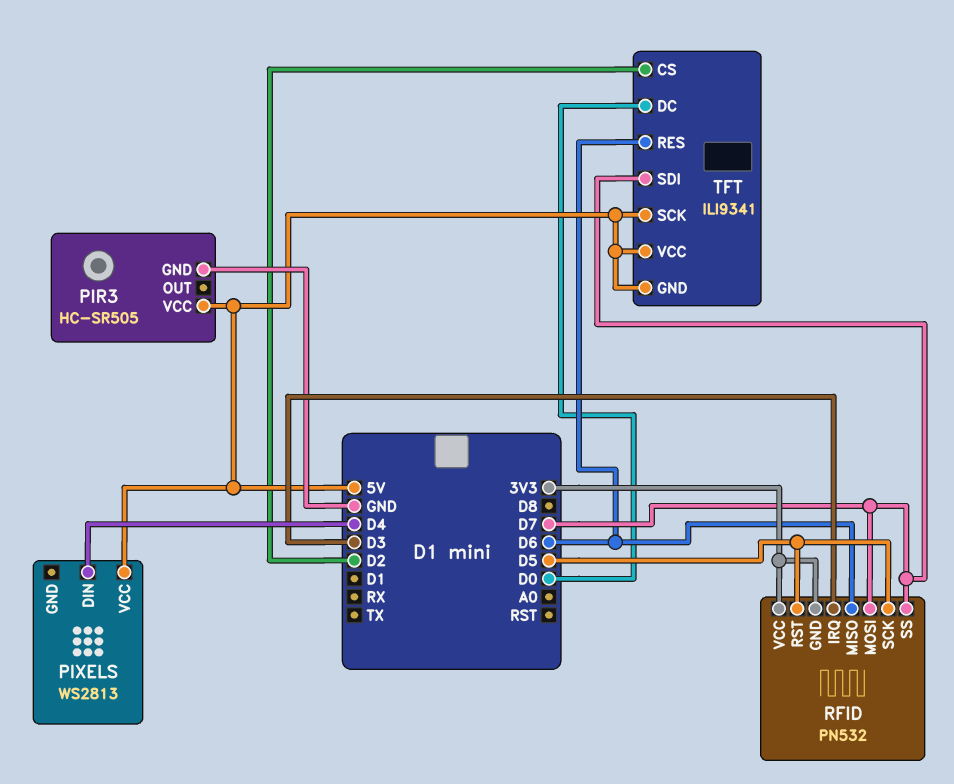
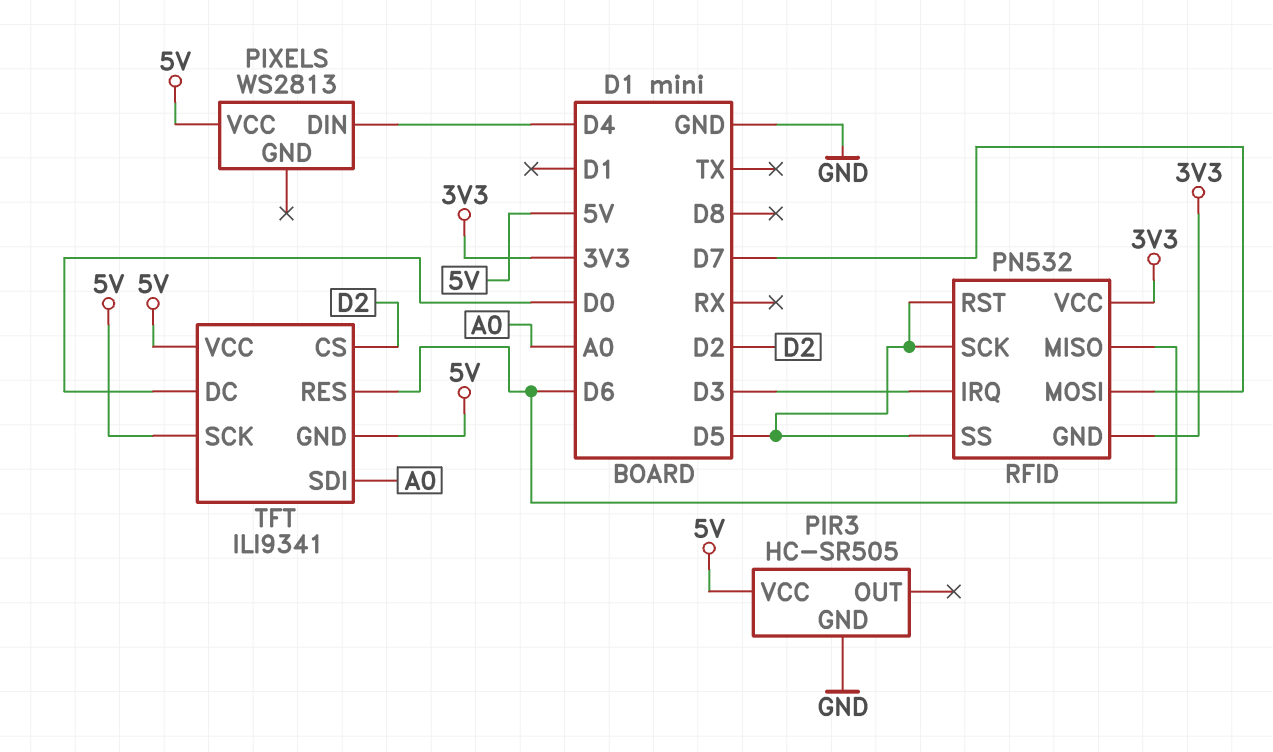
RFID pin SS: D7 -> D5
TFT pin SDI: D7 -> A0

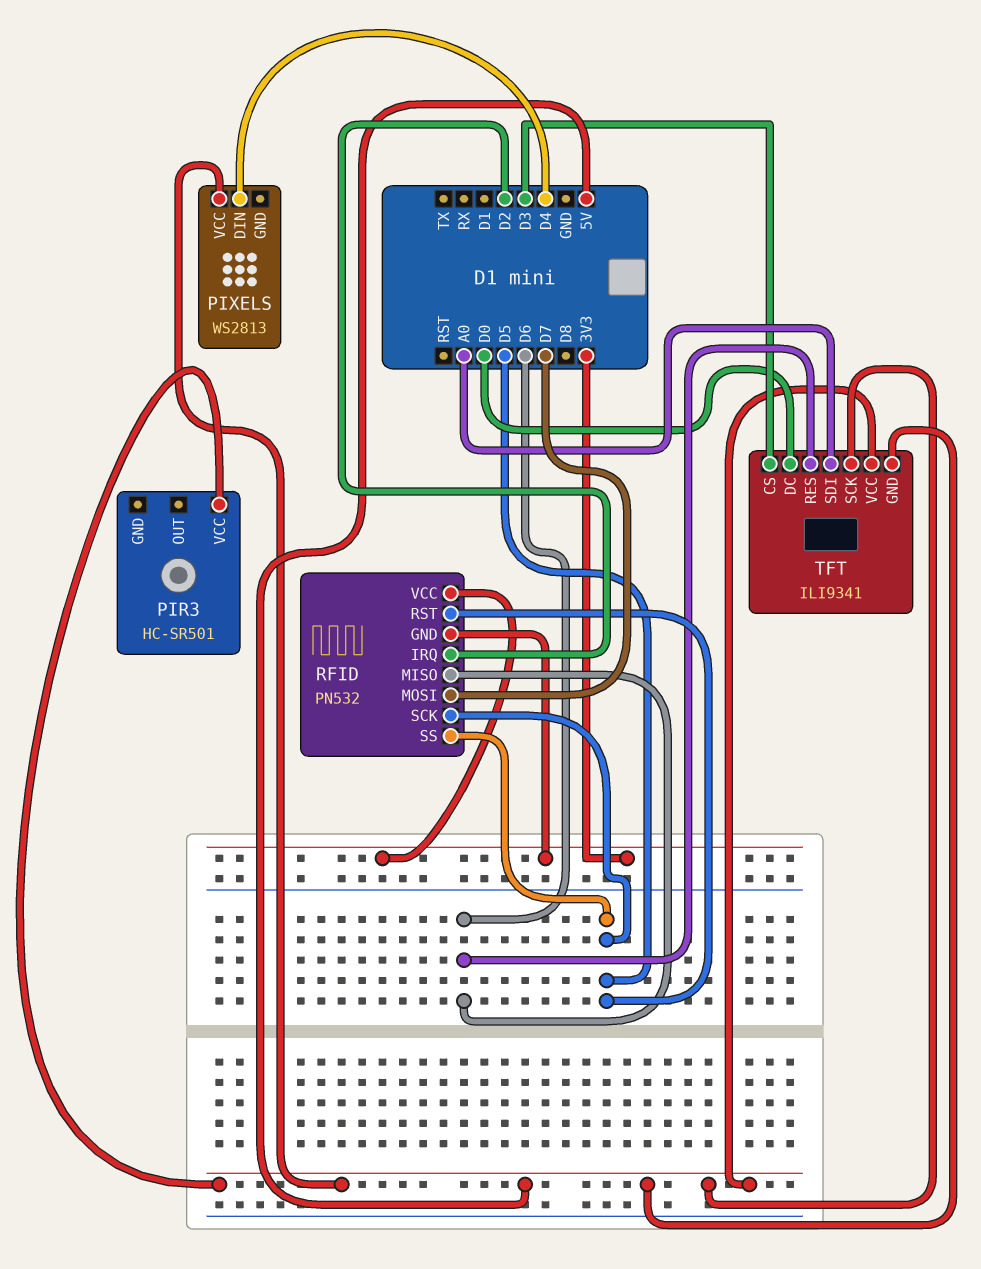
PIR3: HC-SR505 -> HC-SR501
PIR3 pin GND: GND -> none
RFID pin IRQ: D3 -> D2
TFT pin CS: D2 -> D3

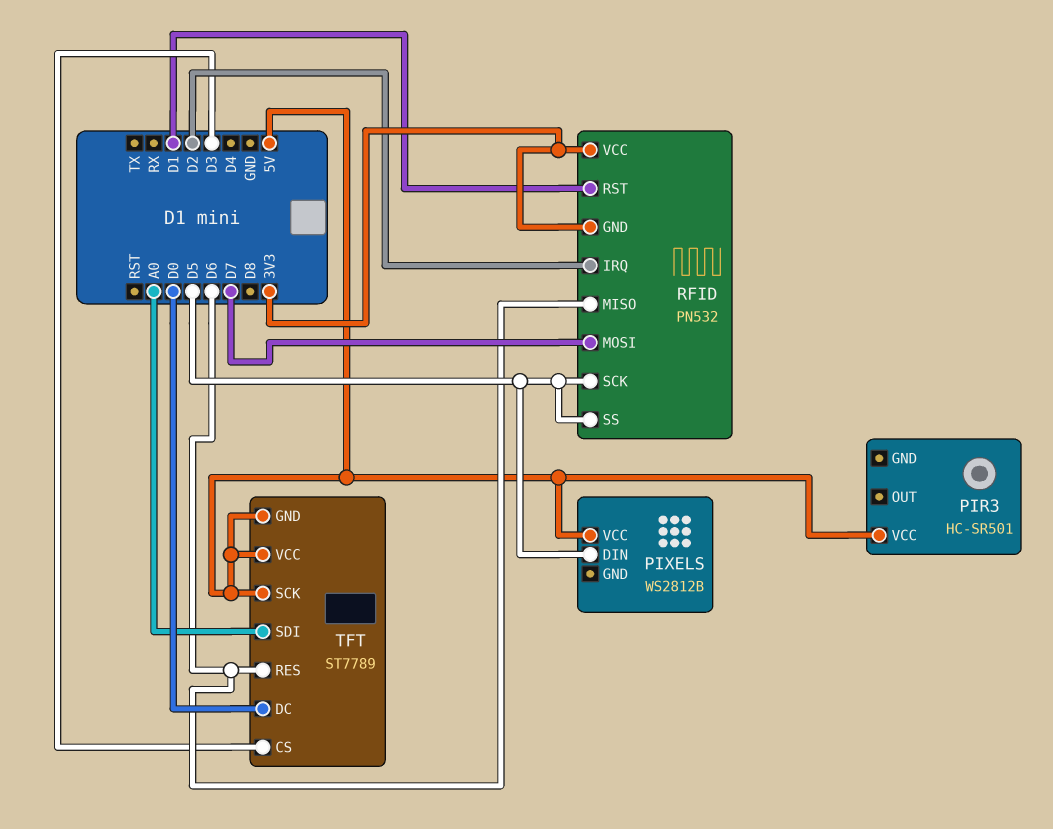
PIXELS: WS2813 -> WS2812B
PIXELS pin DIN: D4 -> D5
RFID pin RST: D5 -> D1
TFT: ILI9341 -> ST7789

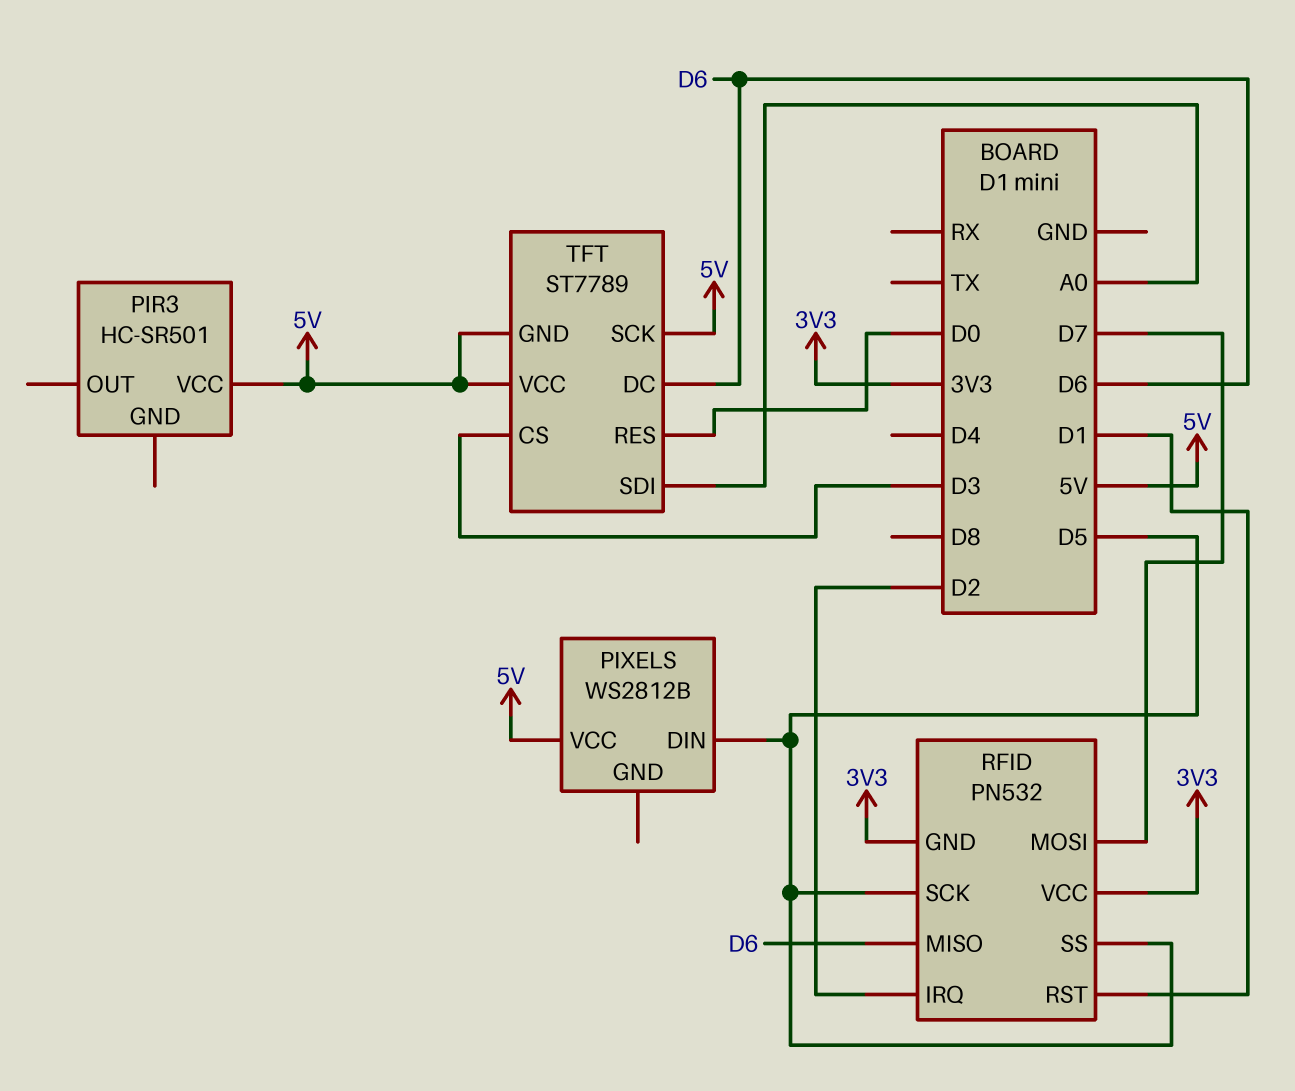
TFT pin DC: D0 -> D6
TFT pin RES: D6 -> D0

